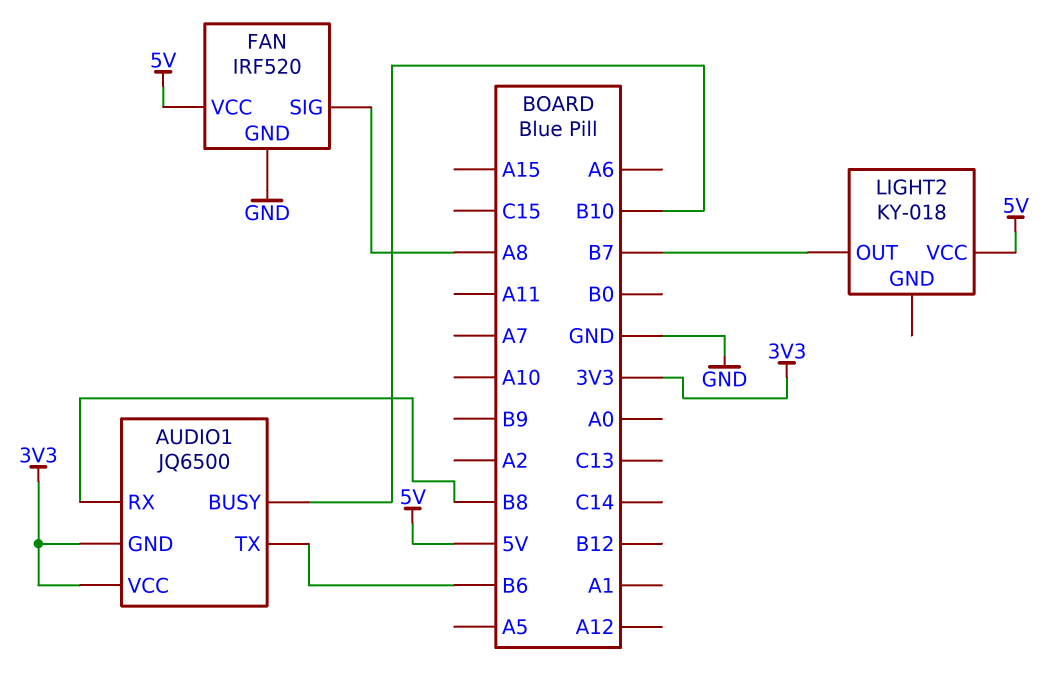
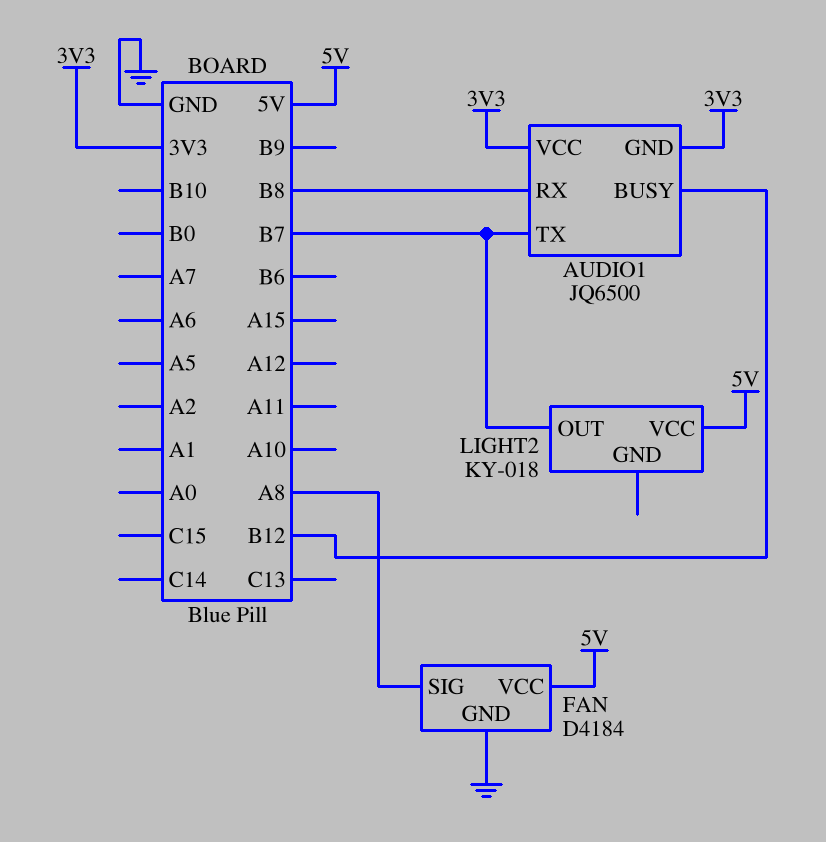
AUDIO1 pin BUSY: B10 -> B12
AUDIO1 pin TX: B6 -> B7
FAN: IRF520 -> D4184

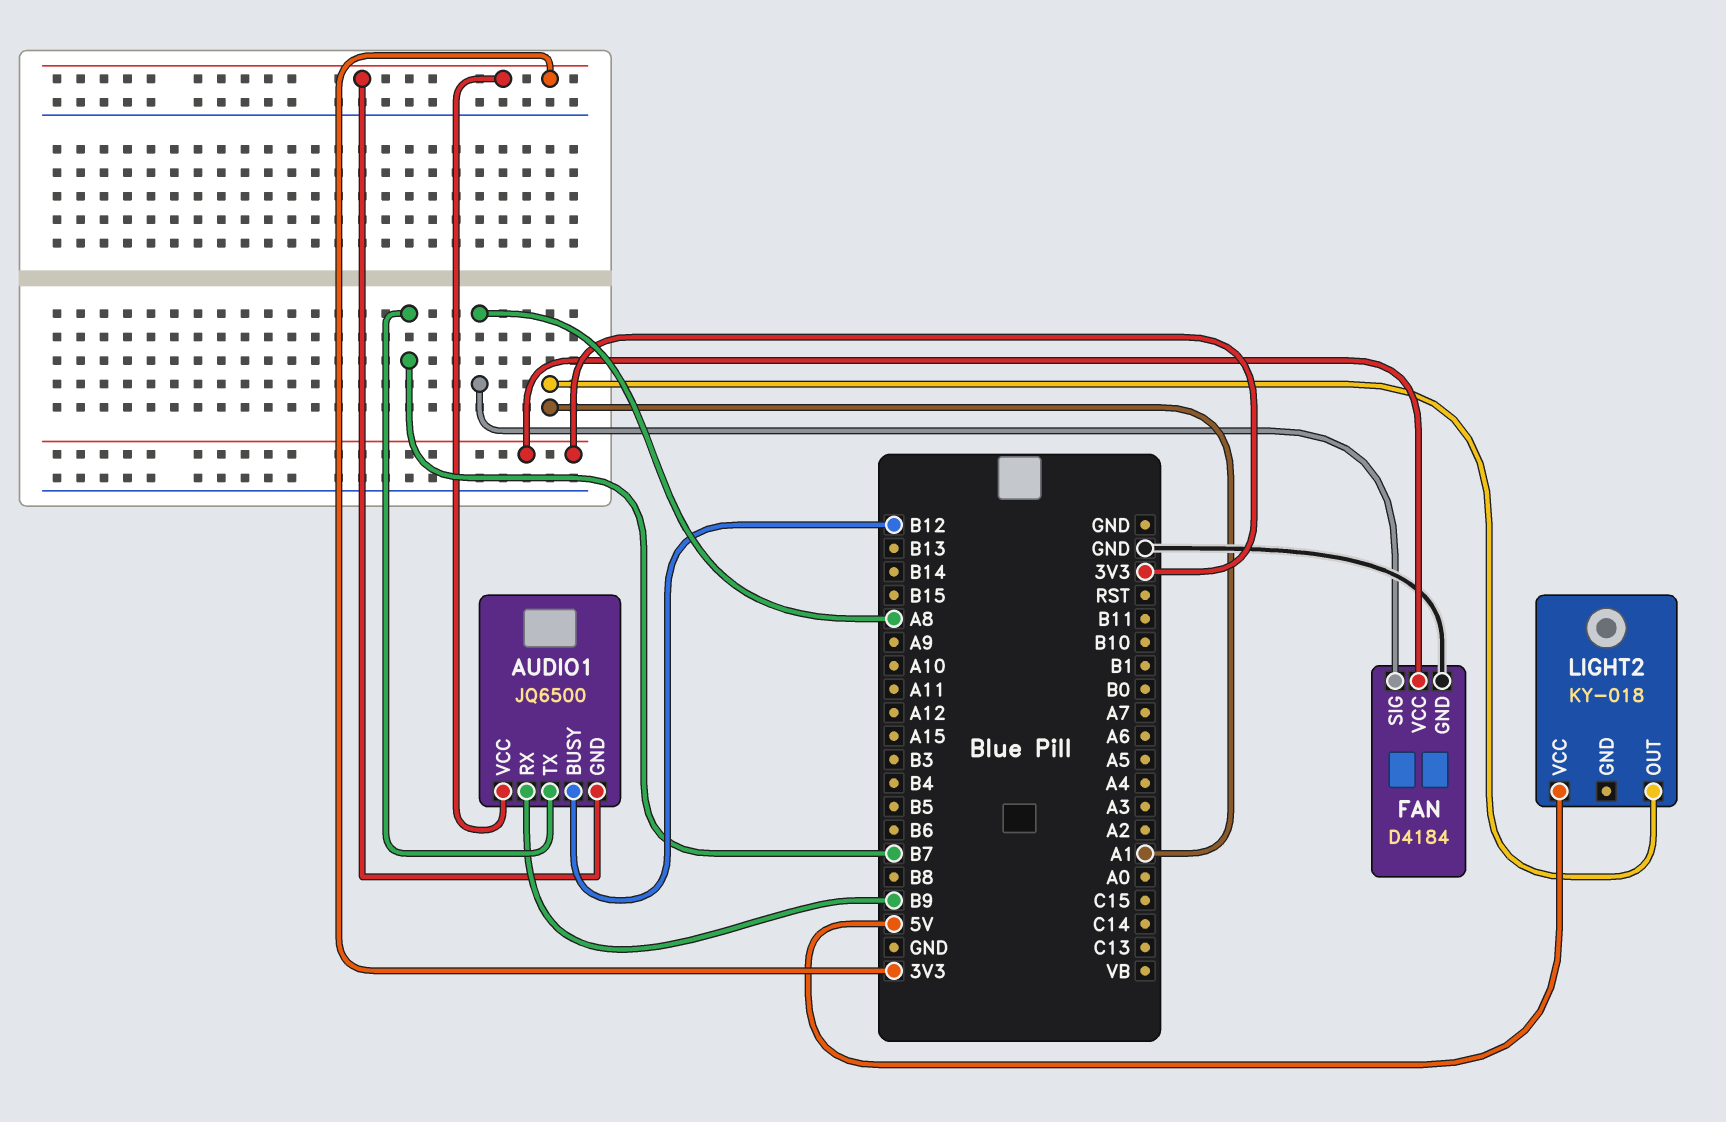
AUDIO1 pin RX: B8 -> B9
FAN pin VCC: 5V -> 3V3
LIGHT2 pin OUT: B7 -> A1

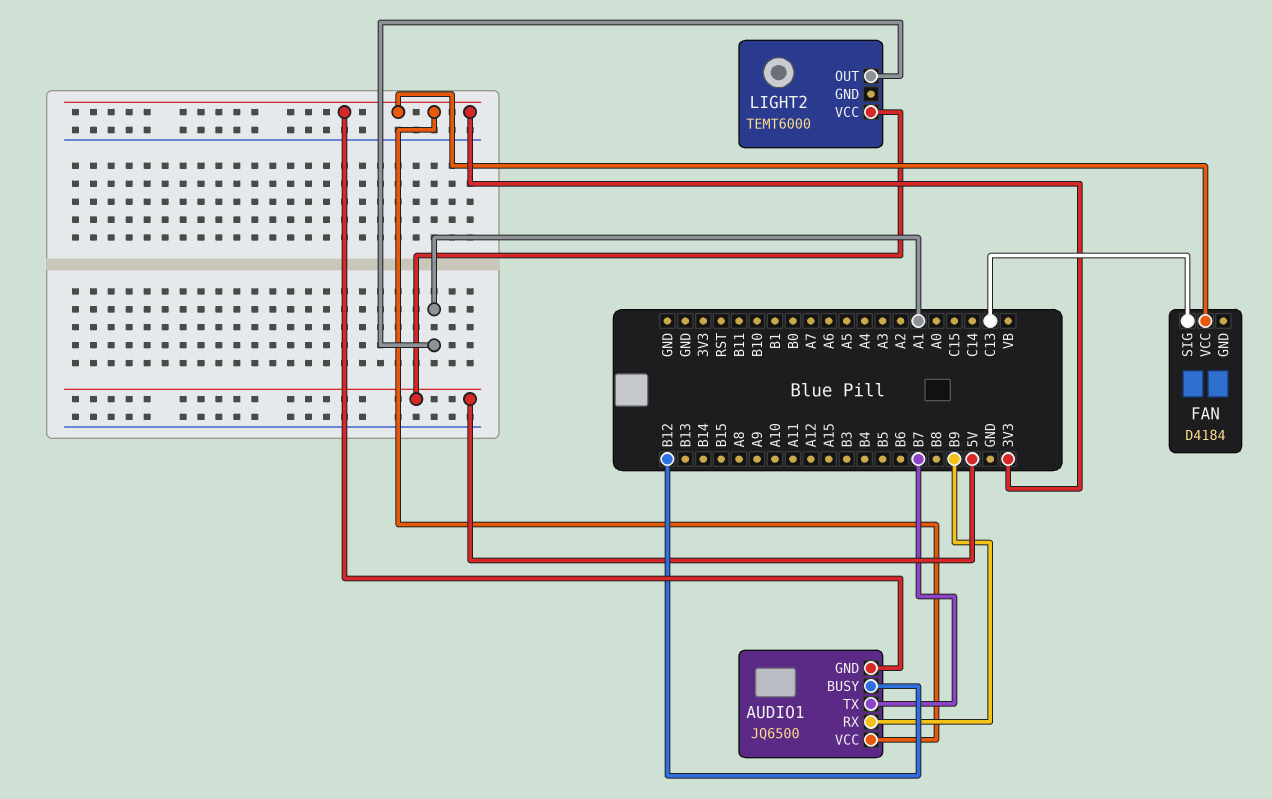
FAN pin GND: GND -> none
FAN pin SIG: A8 -> C13
LIGHT2: KY-018 -> TEMT6000

